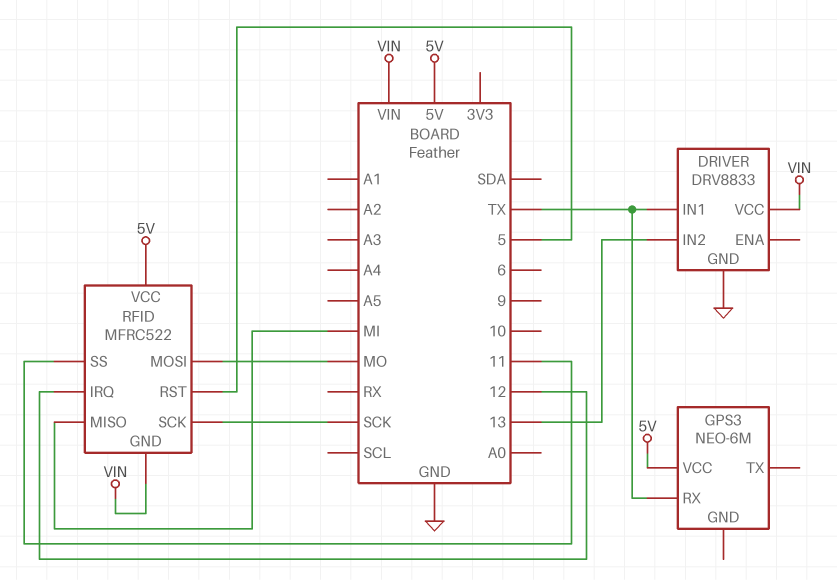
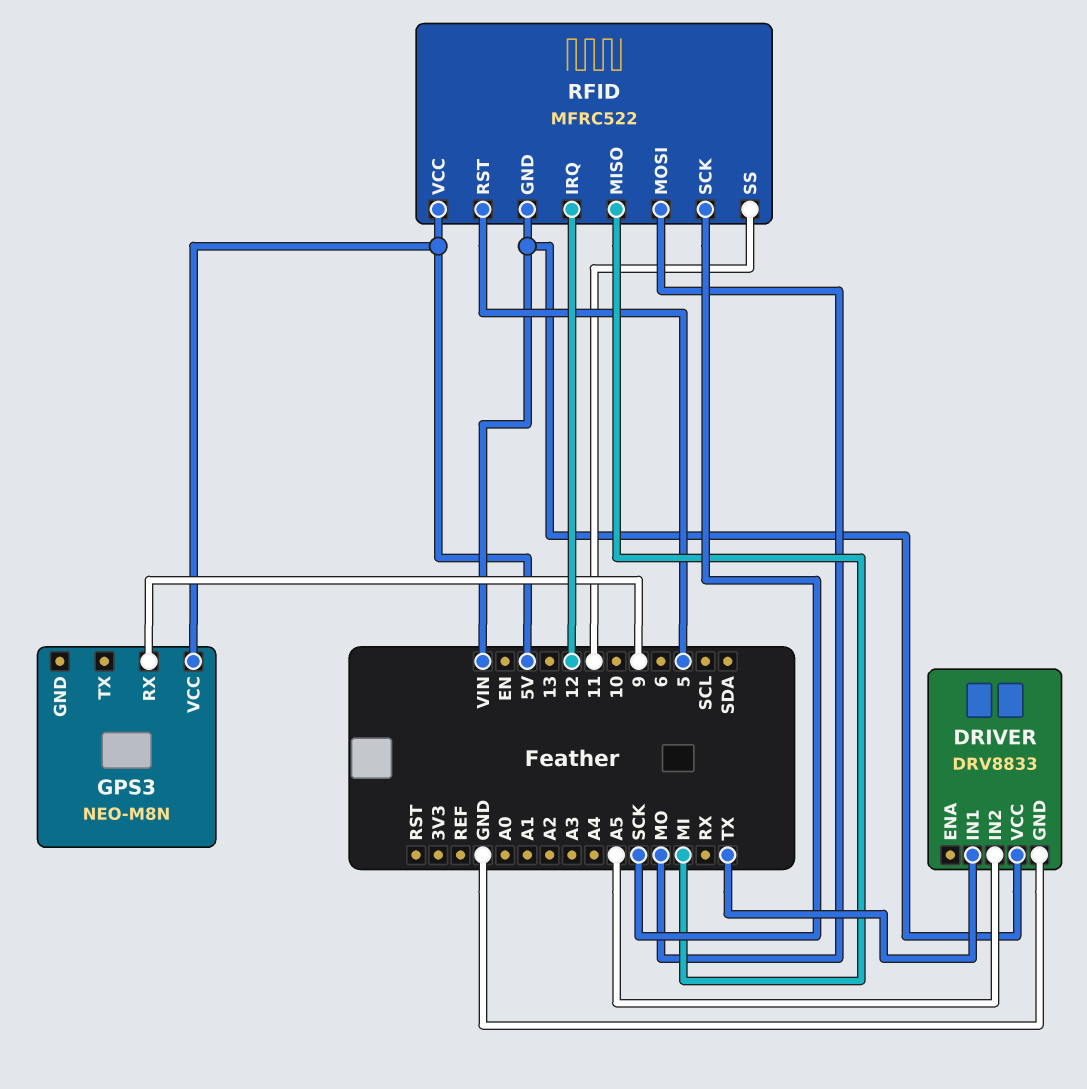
DRIVER pin IN2: 13 -> A5
GPS3: NEO-6M -> NEO-M8N
GPS3 pin RX: TX -> 9

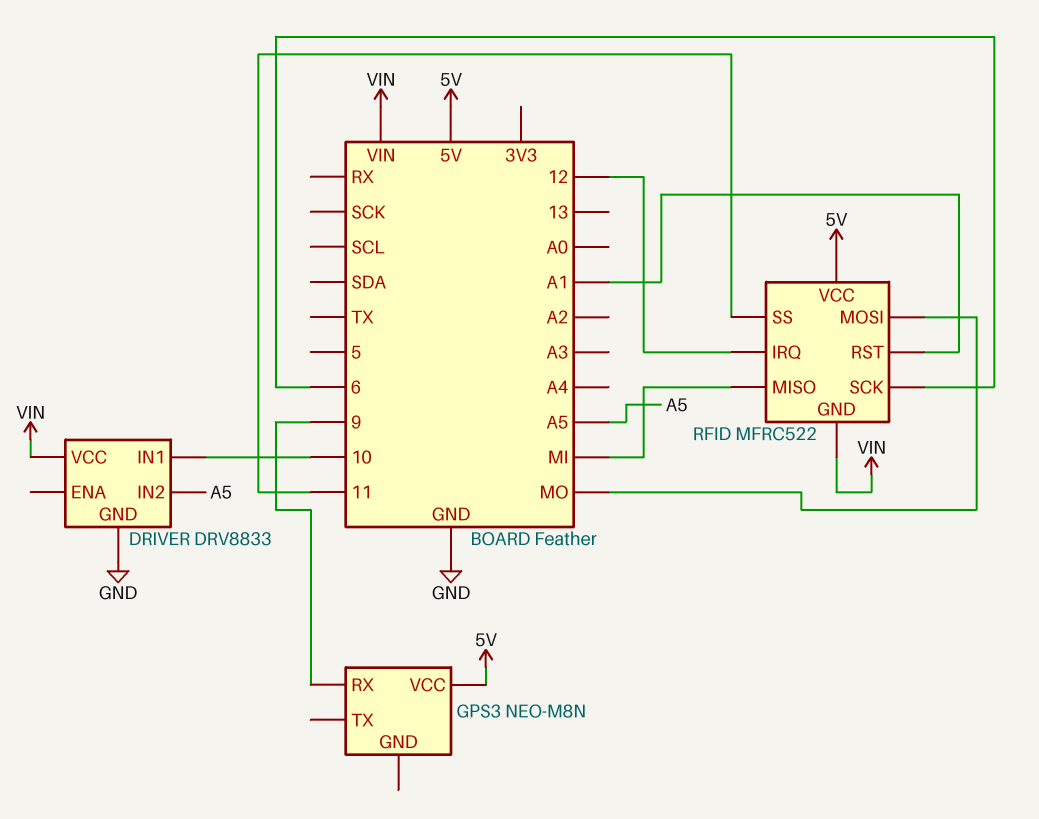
DRIVER pin IN1: TX -> 10
RFID pin RST: 5 -> A1
RFID pin SCK: SCK -> 6

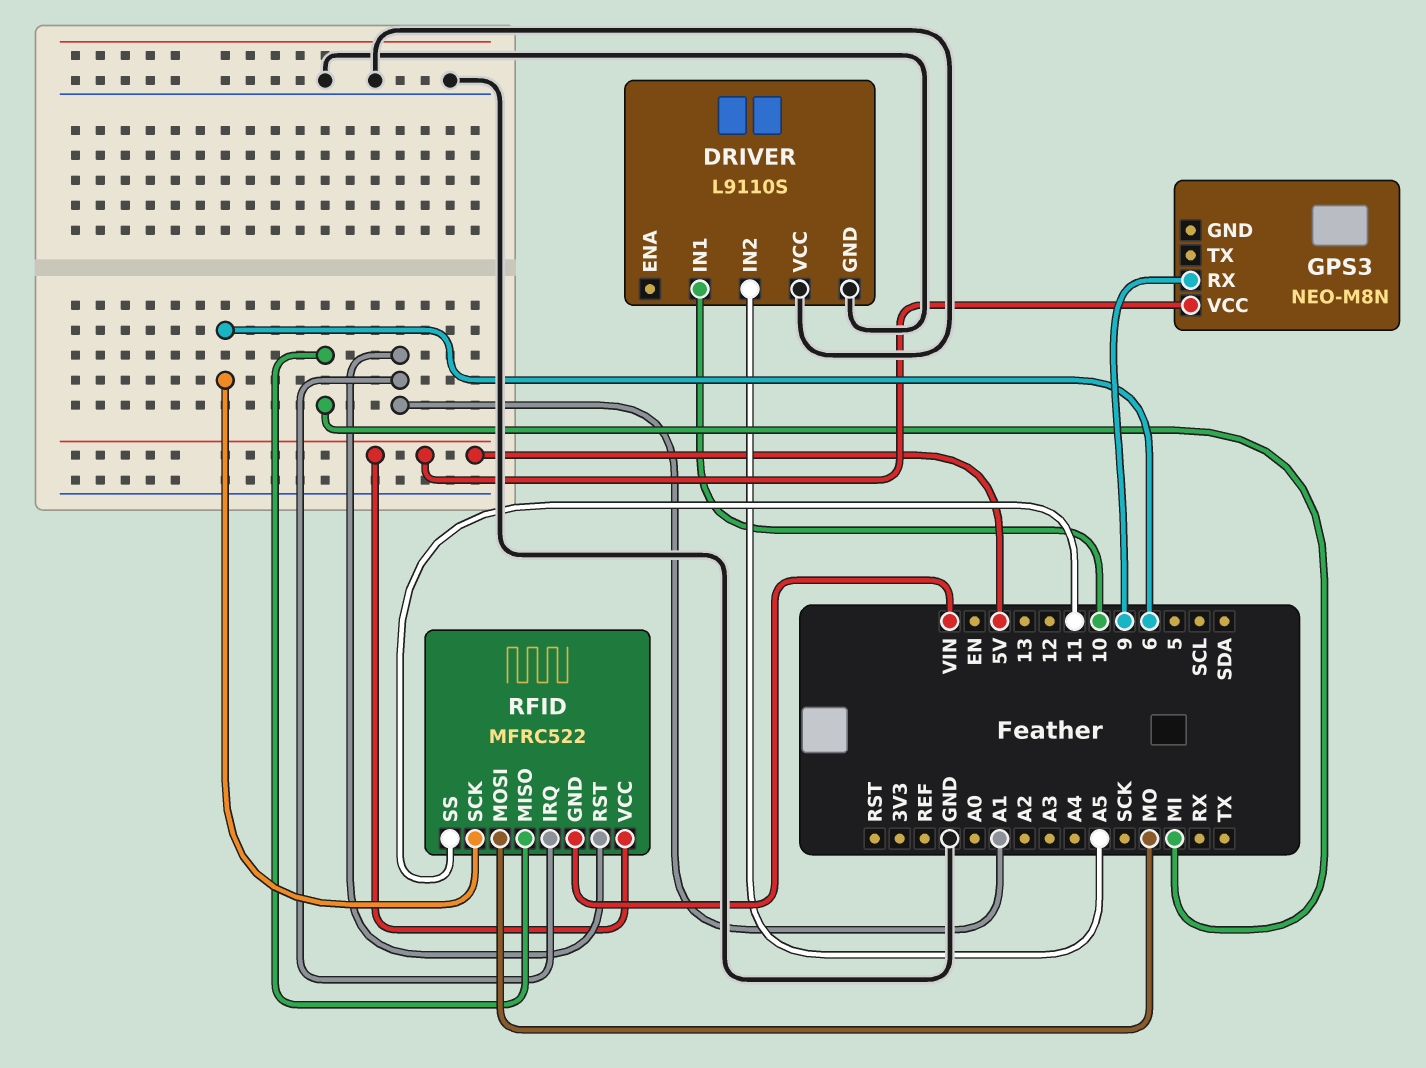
DRIVER: DRV8833 -> L9110S
DRIVER pin VCC: VIN -> GND
RFID pin IRQ: 12 -> A1

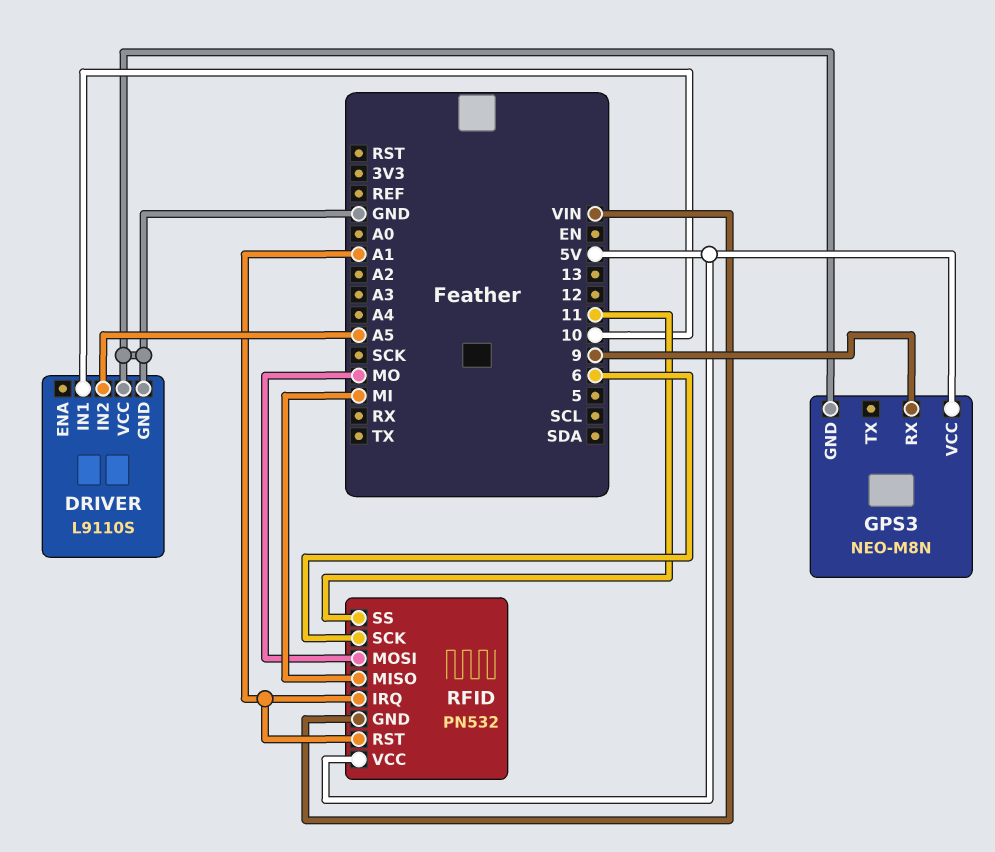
GPS3 pin GND: none -> GND
RFID: MFRC522 -> PN532

